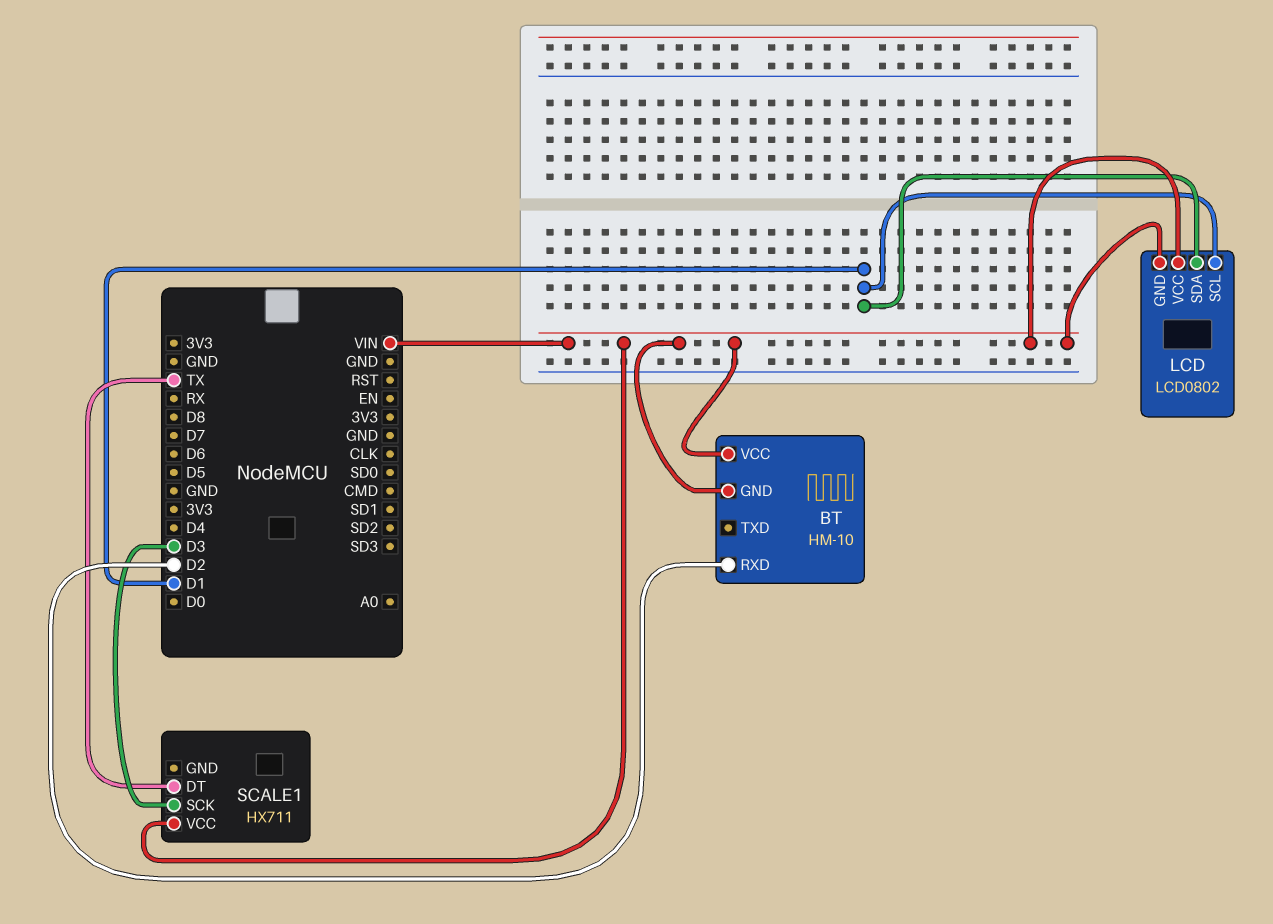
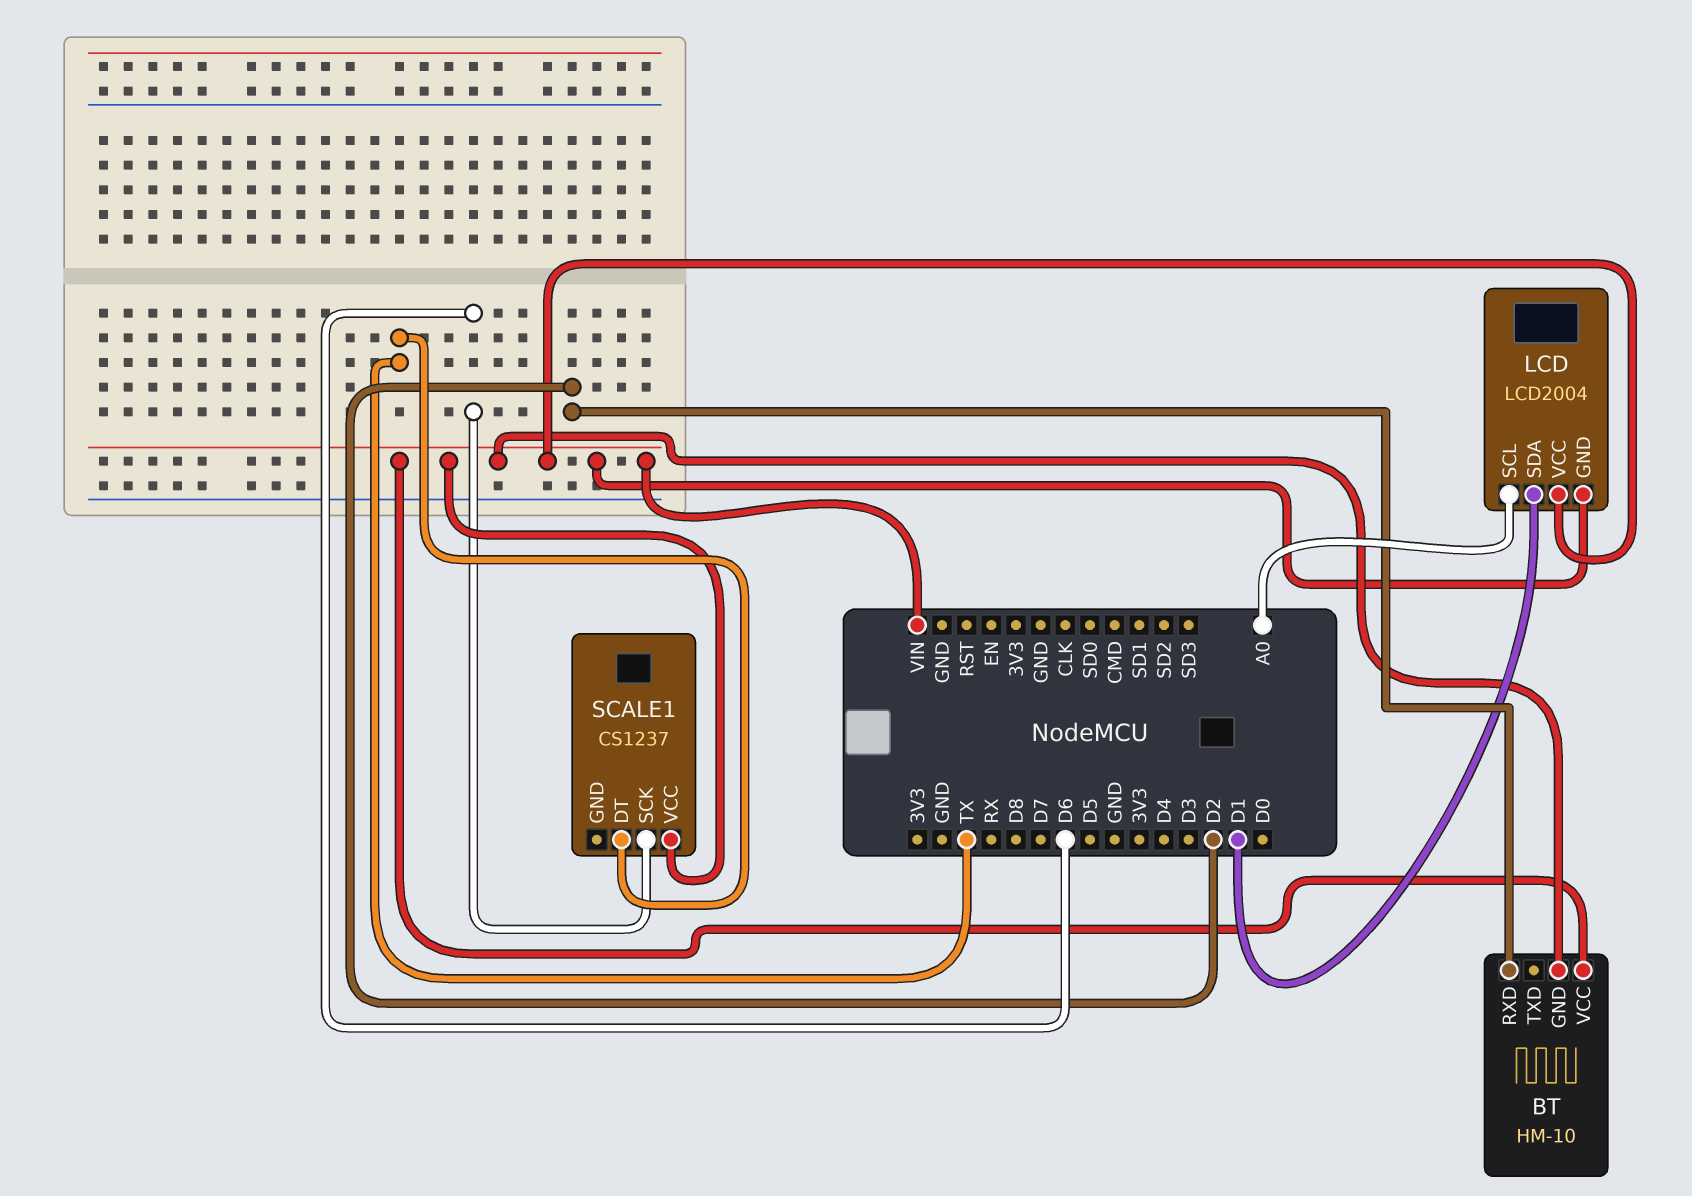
LCD: LCD0802 -> LCD2004
LCD pin SCL: D1 -> A0
SCALE1: HX711 -> CS1237
SCALE1 pin SCK: D3 -> D6

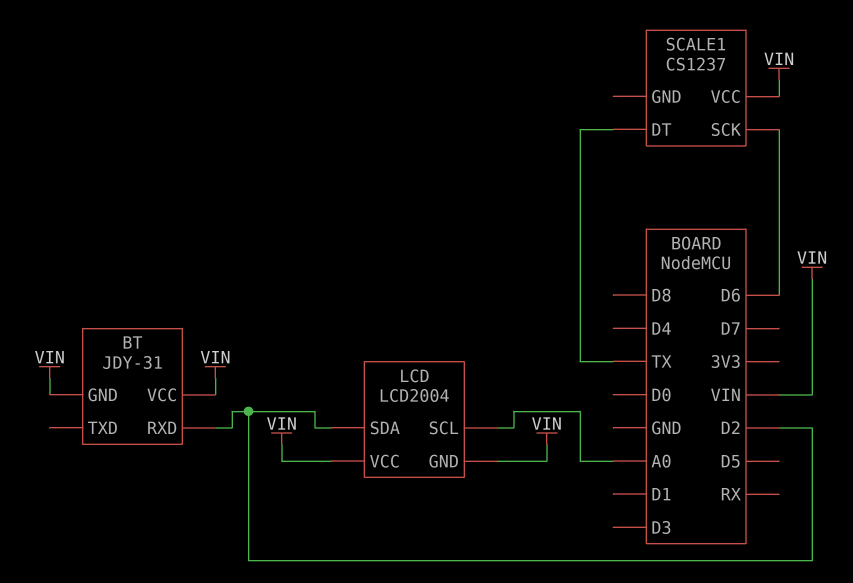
BT: HM-10 -> JDY-31
LCD pin SDA: D1 -> D2

